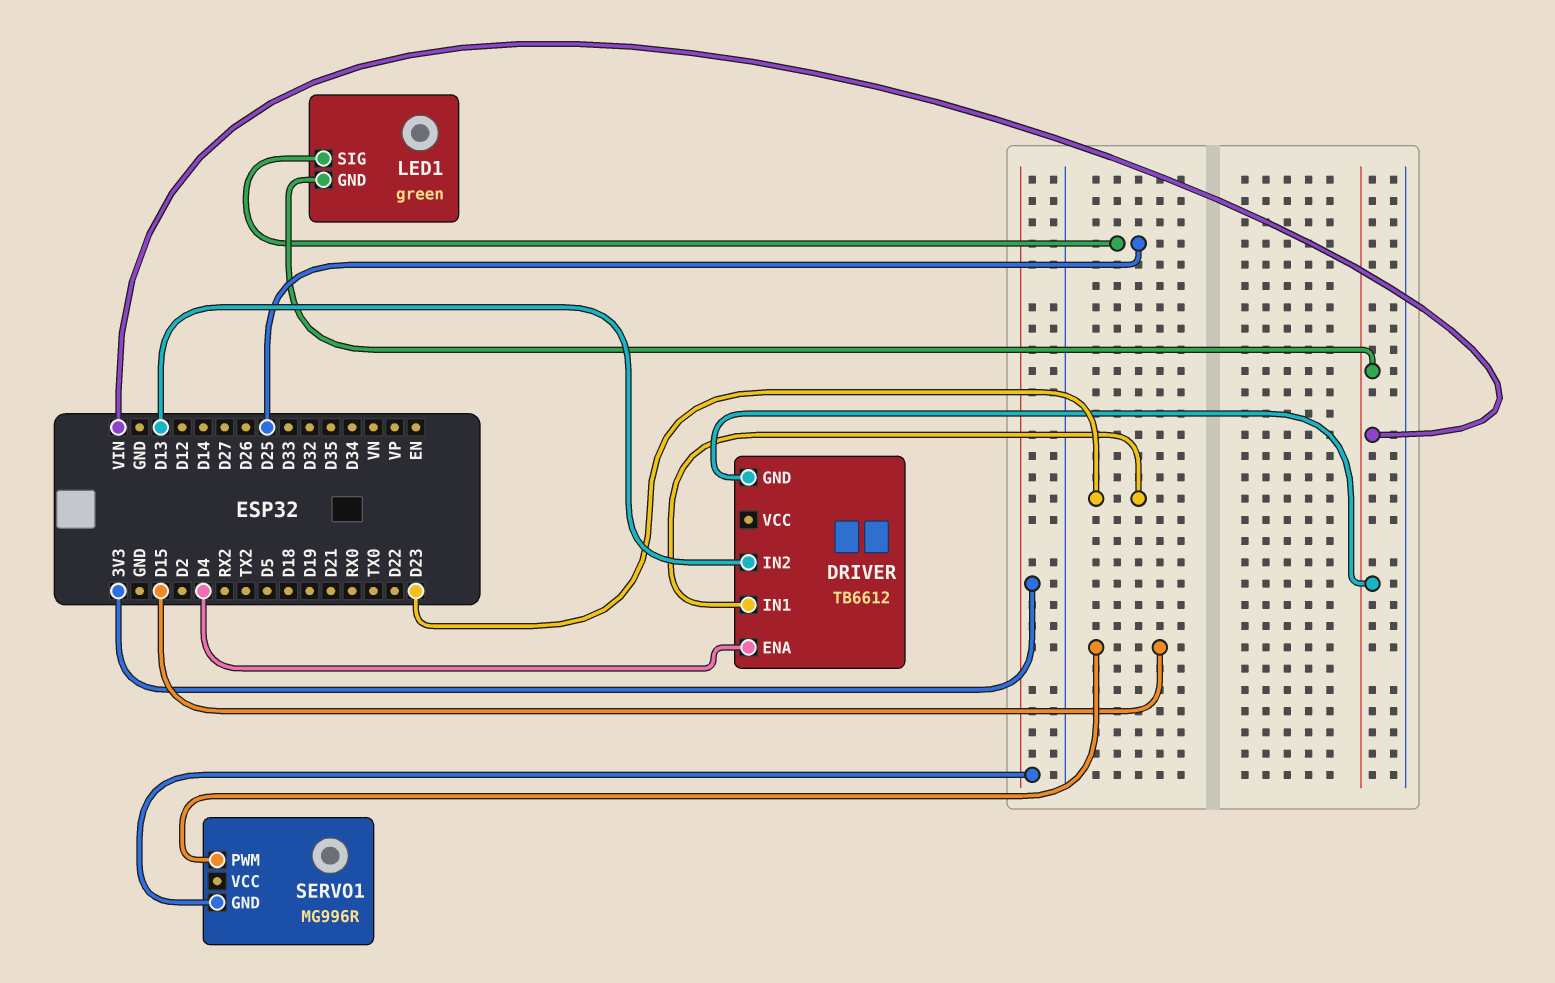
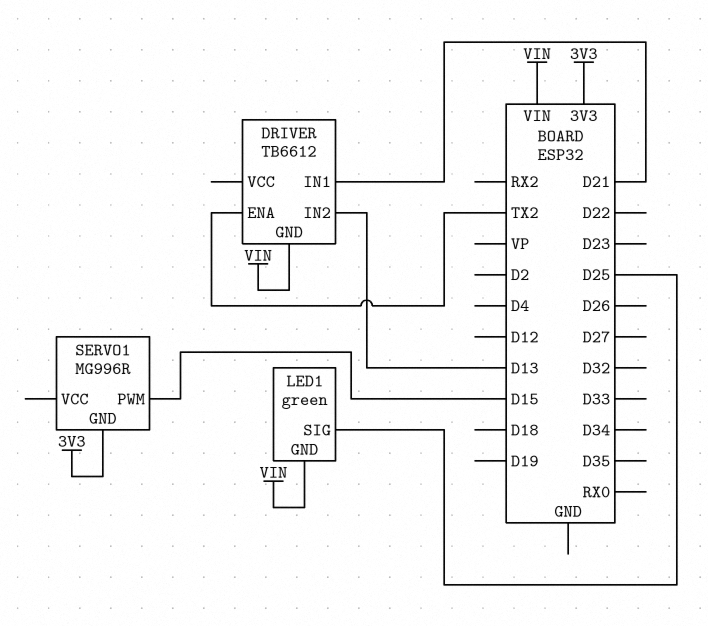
DRIVER pin ENA: D4 -> TX2
DRIVER pin IN1: D23 -> D21

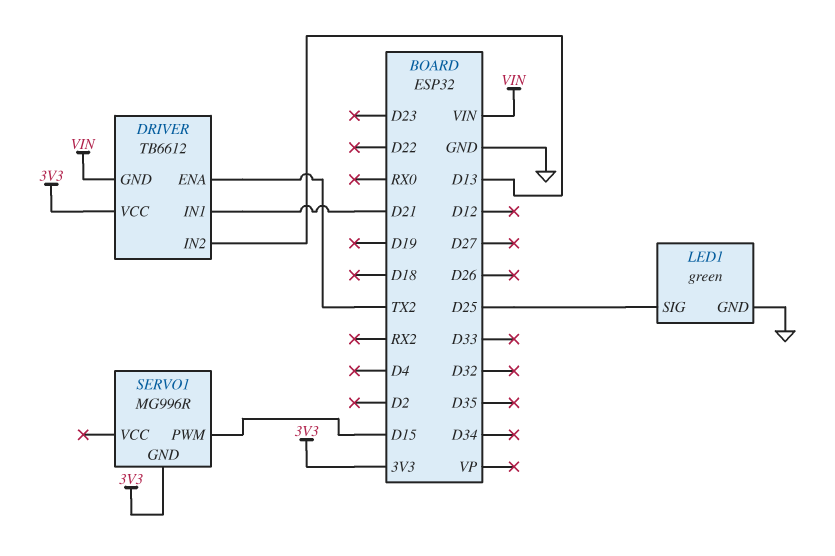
DRIVER pin VCC: none -> 3V3
LED1 pin GND: VIN -> GND

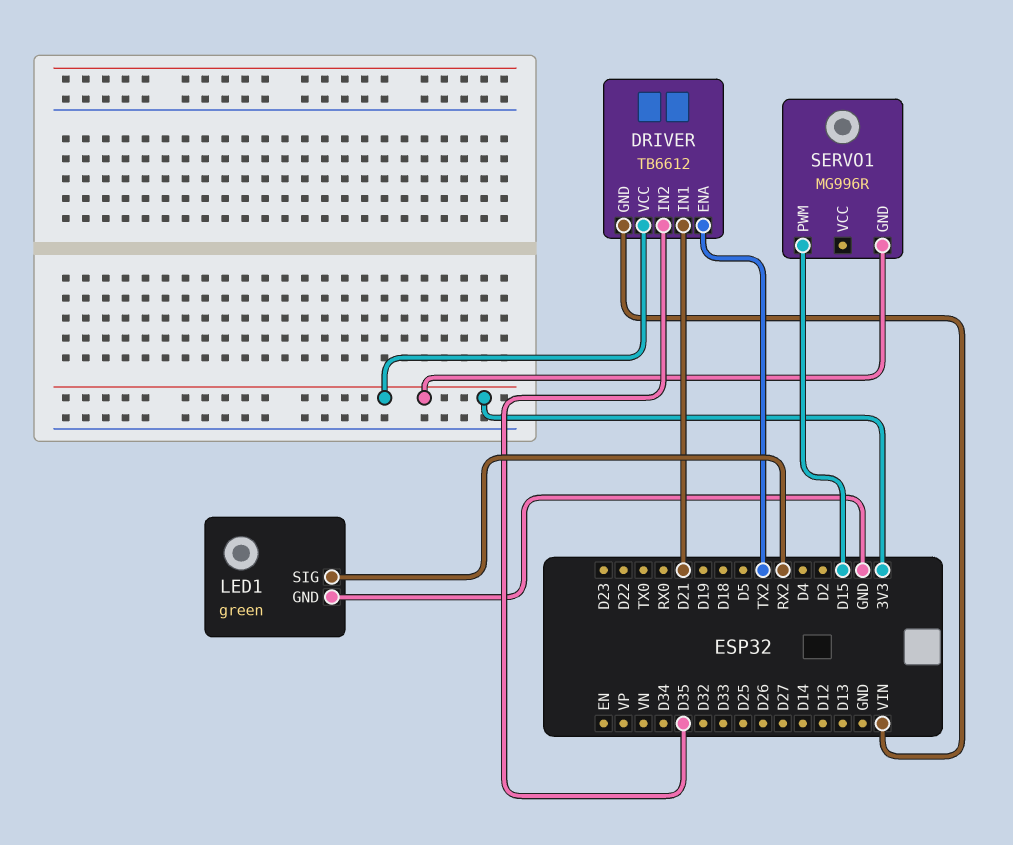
DRIVER pin IN2: D13 -> D35
LED1 pin SIG: D25 -> RX2

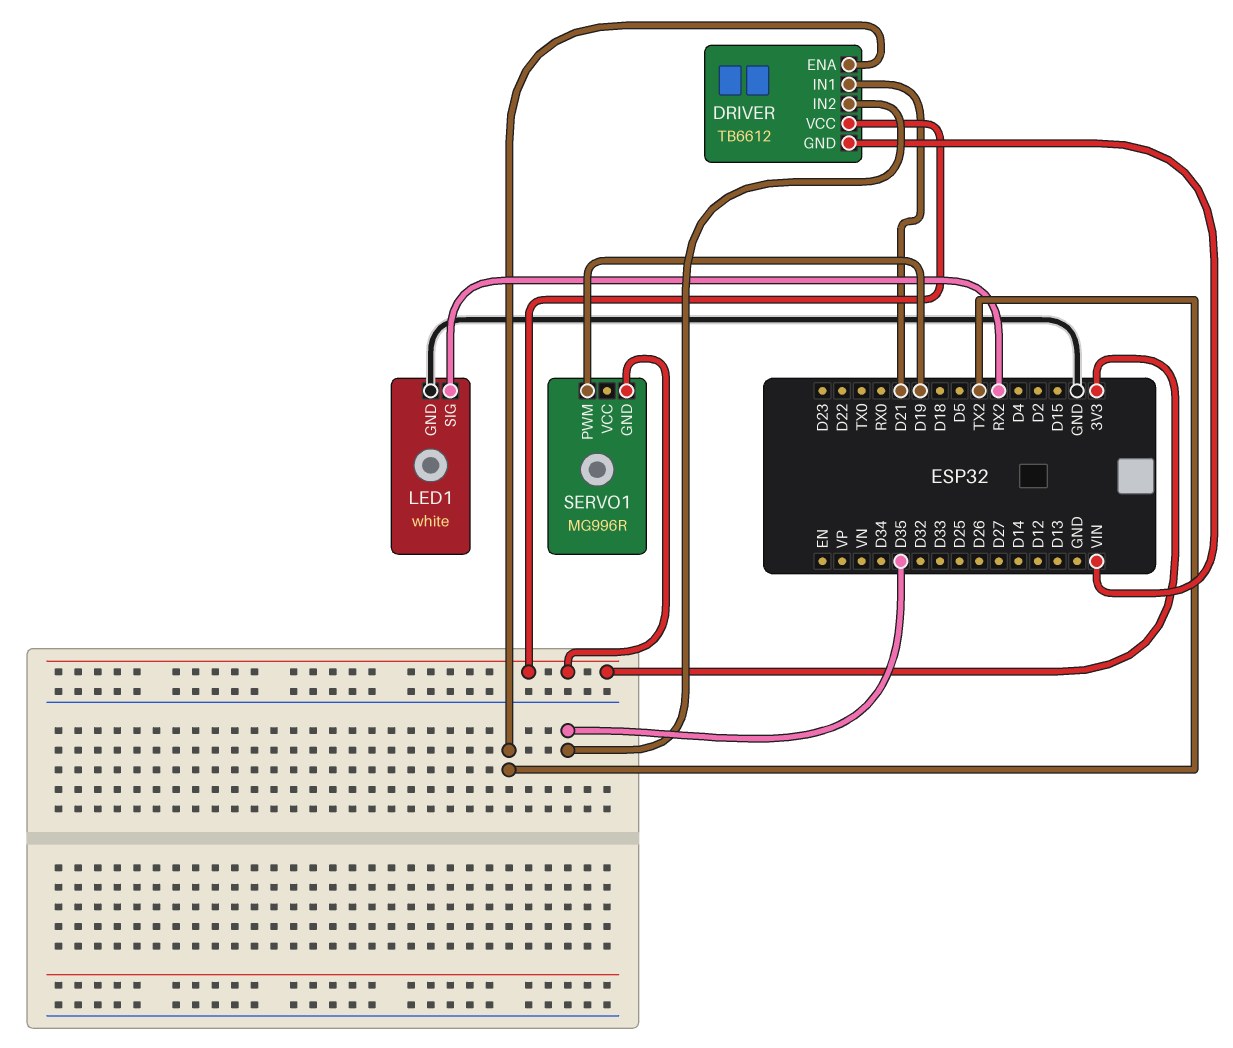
LED1: green -> white
SERVO1 pin PWM: D15 -> D19

